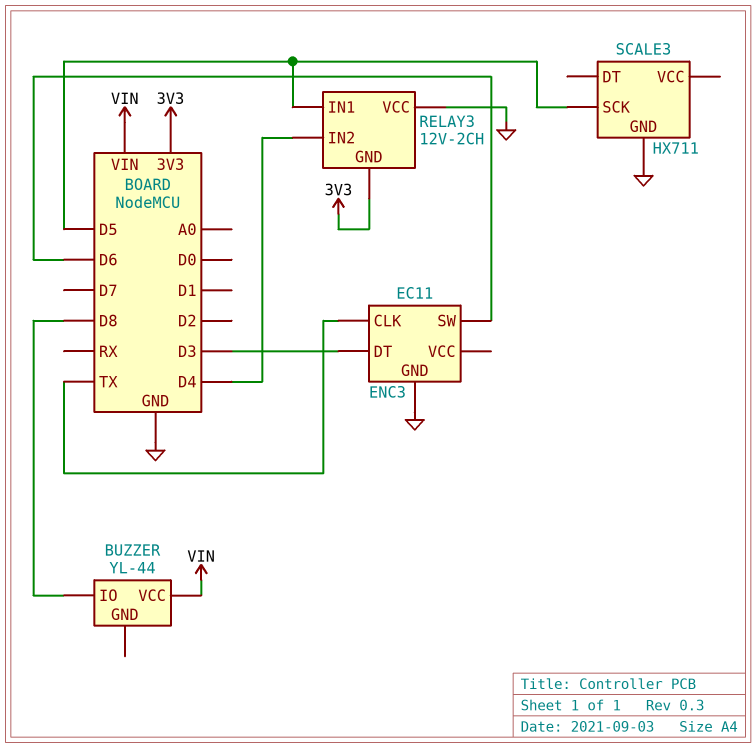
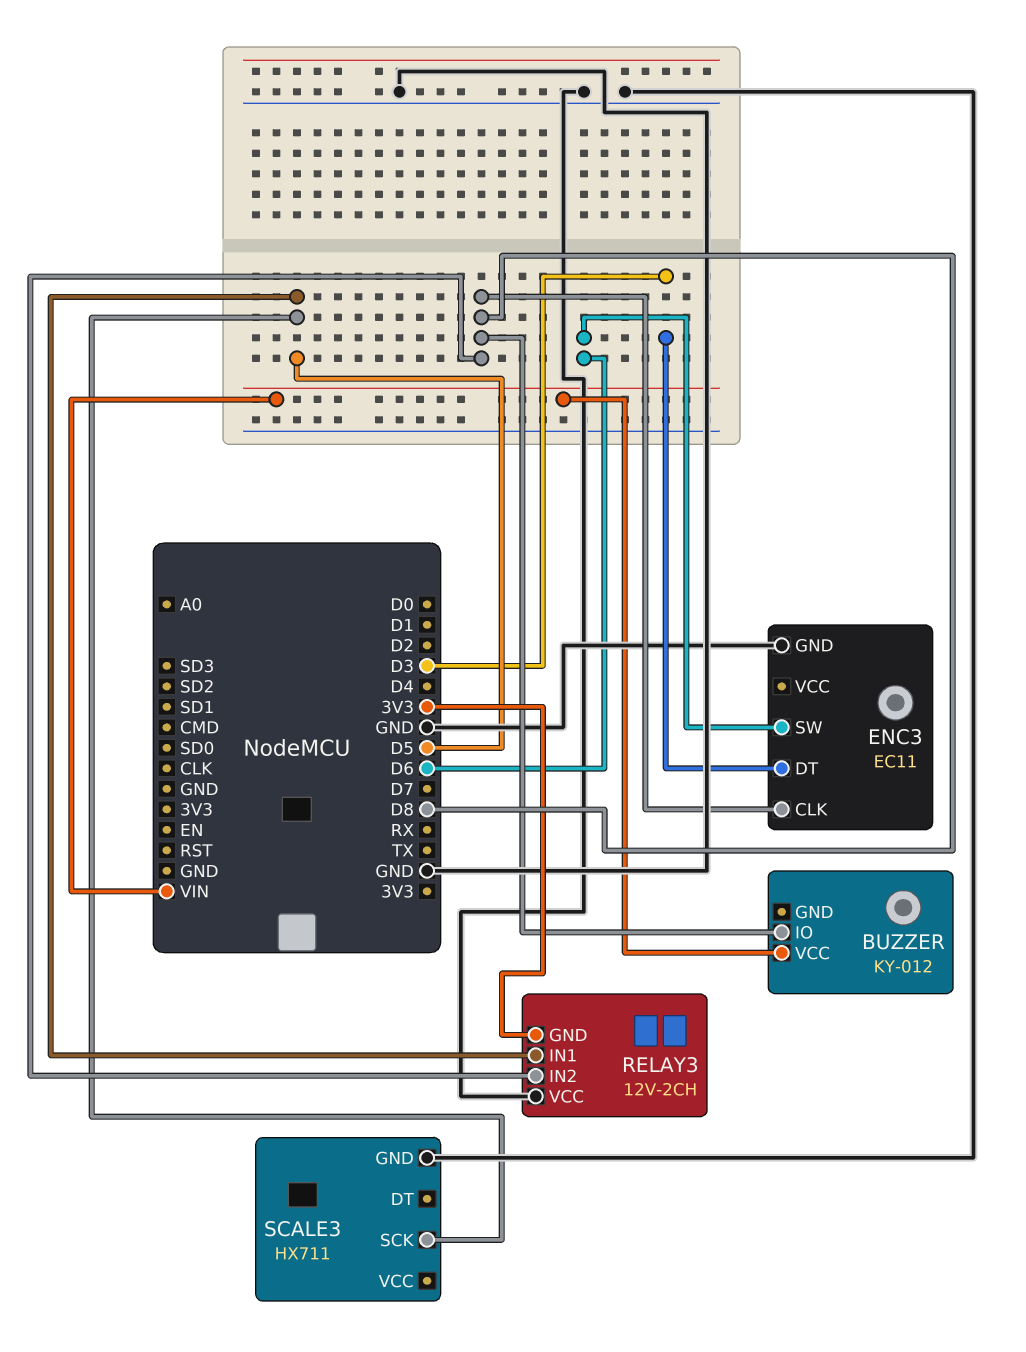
BUZZER: YL-44 -> KY-012
ENC3 pin CLK: TX -> D8
RELAY3 pin IN2: D4 -> D8

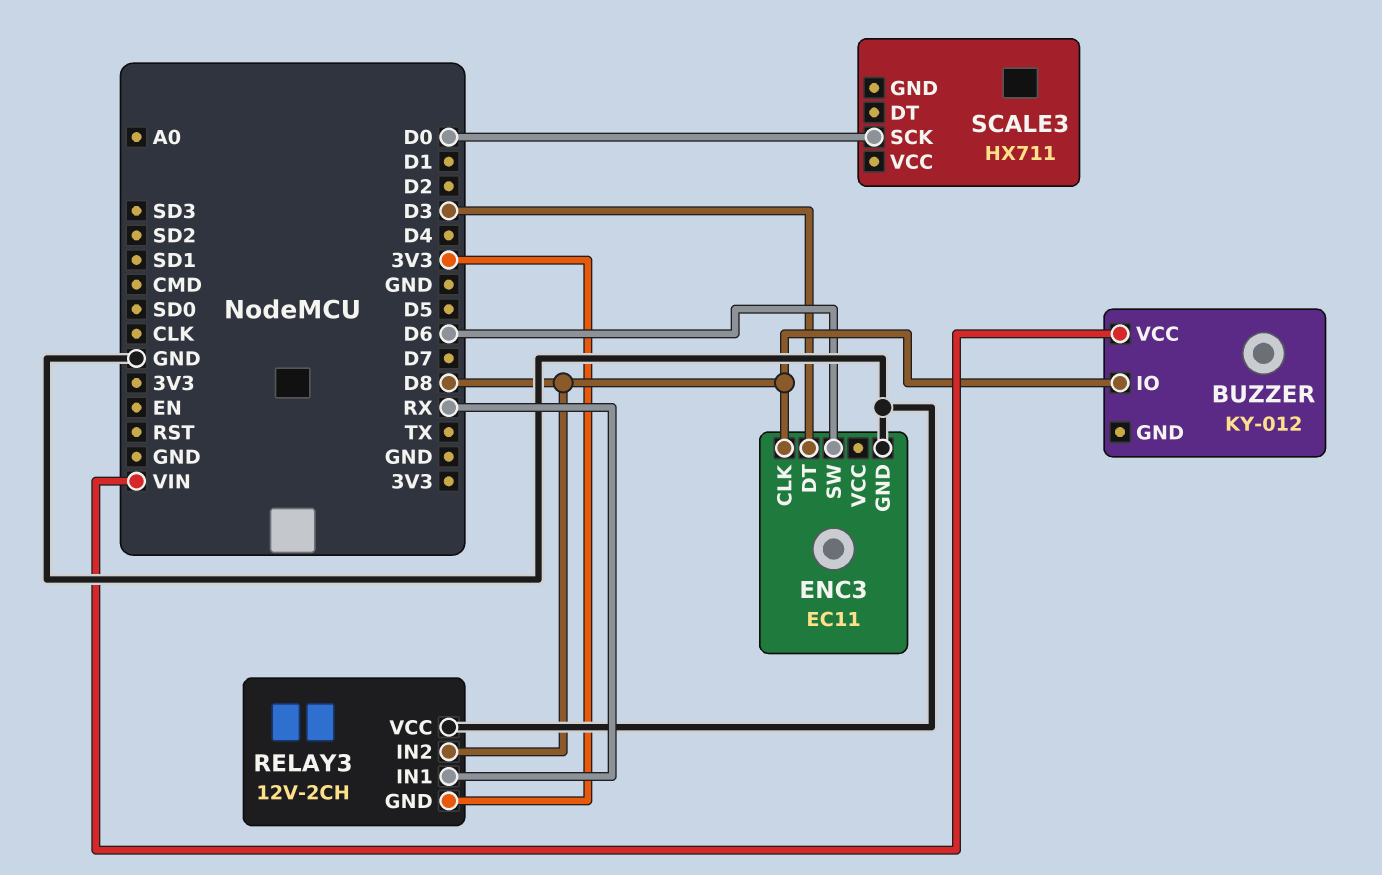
RELAY3 pin IN1: D5 -> RX
SCALE3 pin GND: GND -> none
SCALE3 pin SCK: D5 -> D0

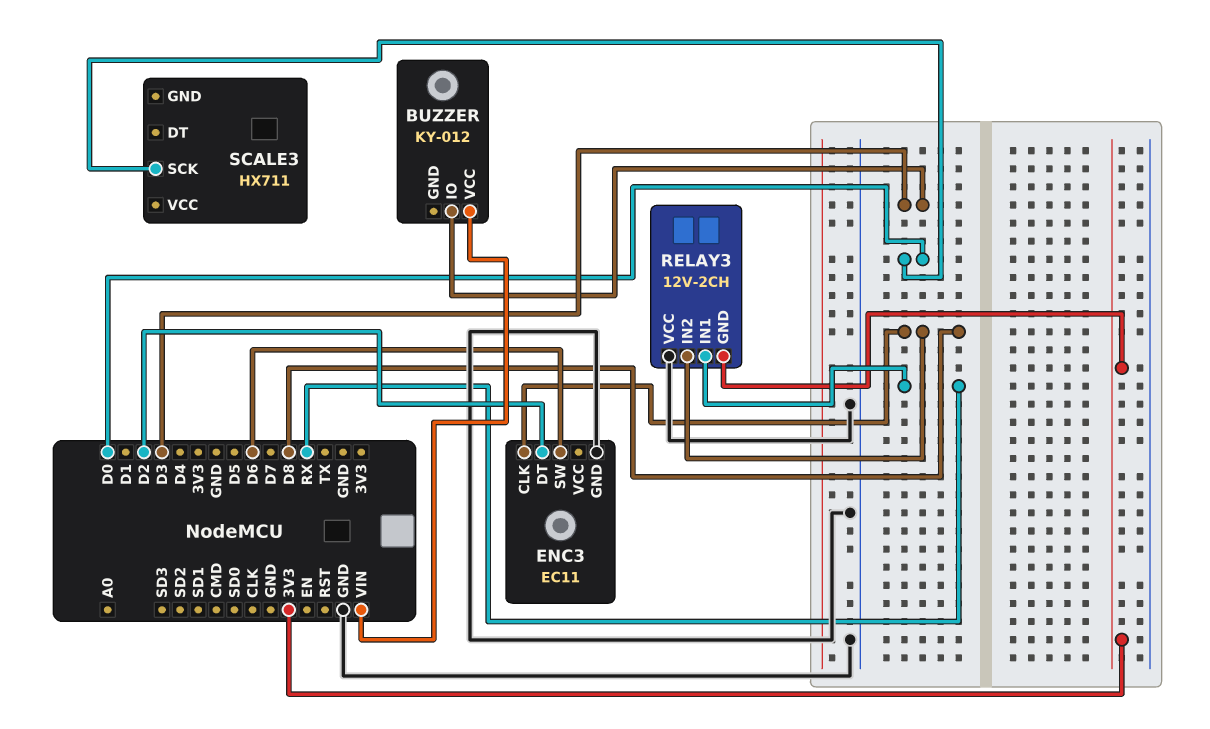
BUZZER pin IO: D8 -> D3
ENC3 pin DT: D3 -> D2

